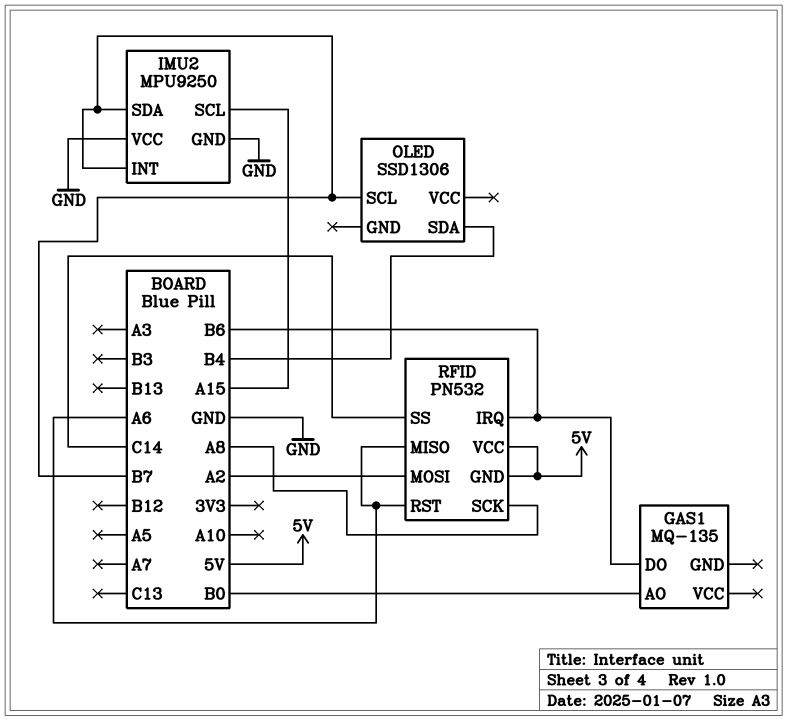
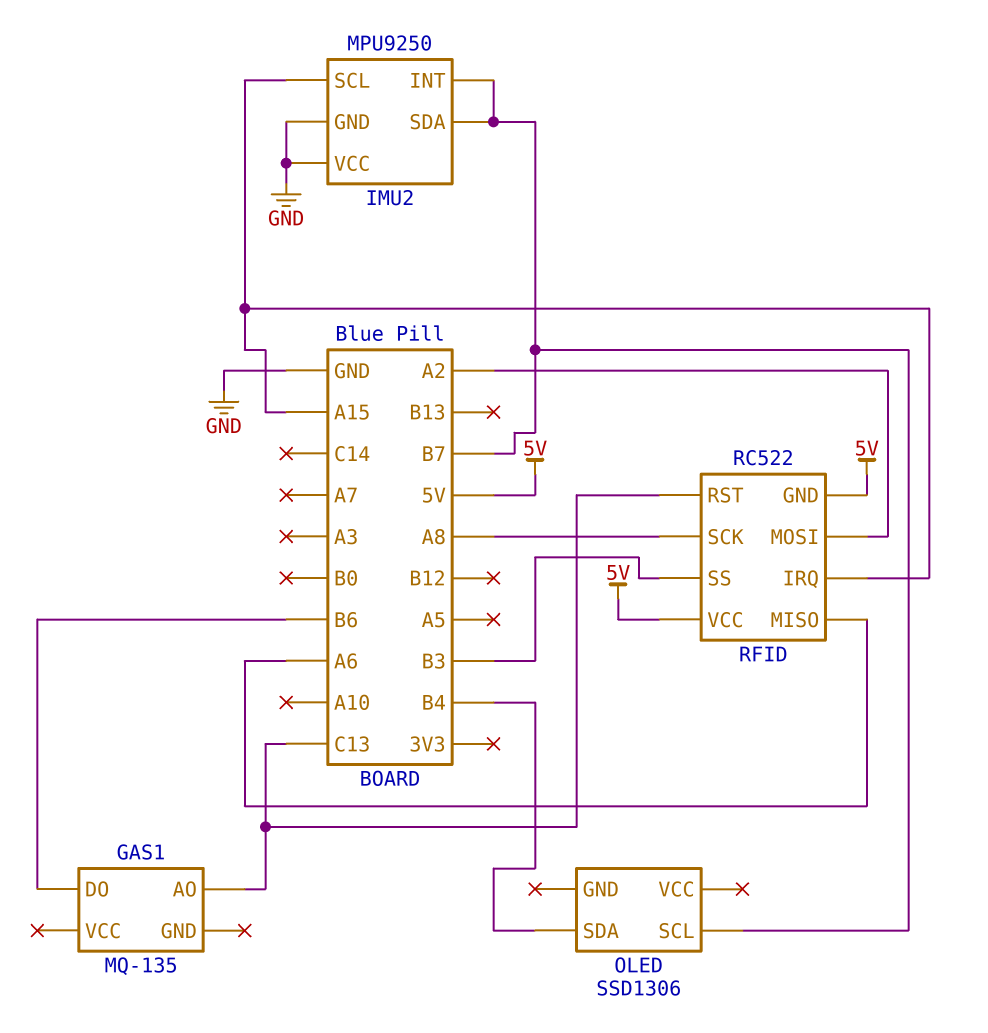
GAS1 pin AO: B0 -> C13
RFID: PN532 -> RC522
RFID pin IRQ: B6 -> A15
RFID pin RST: A6 -> C13
RFID pin SS: C14 -> B3

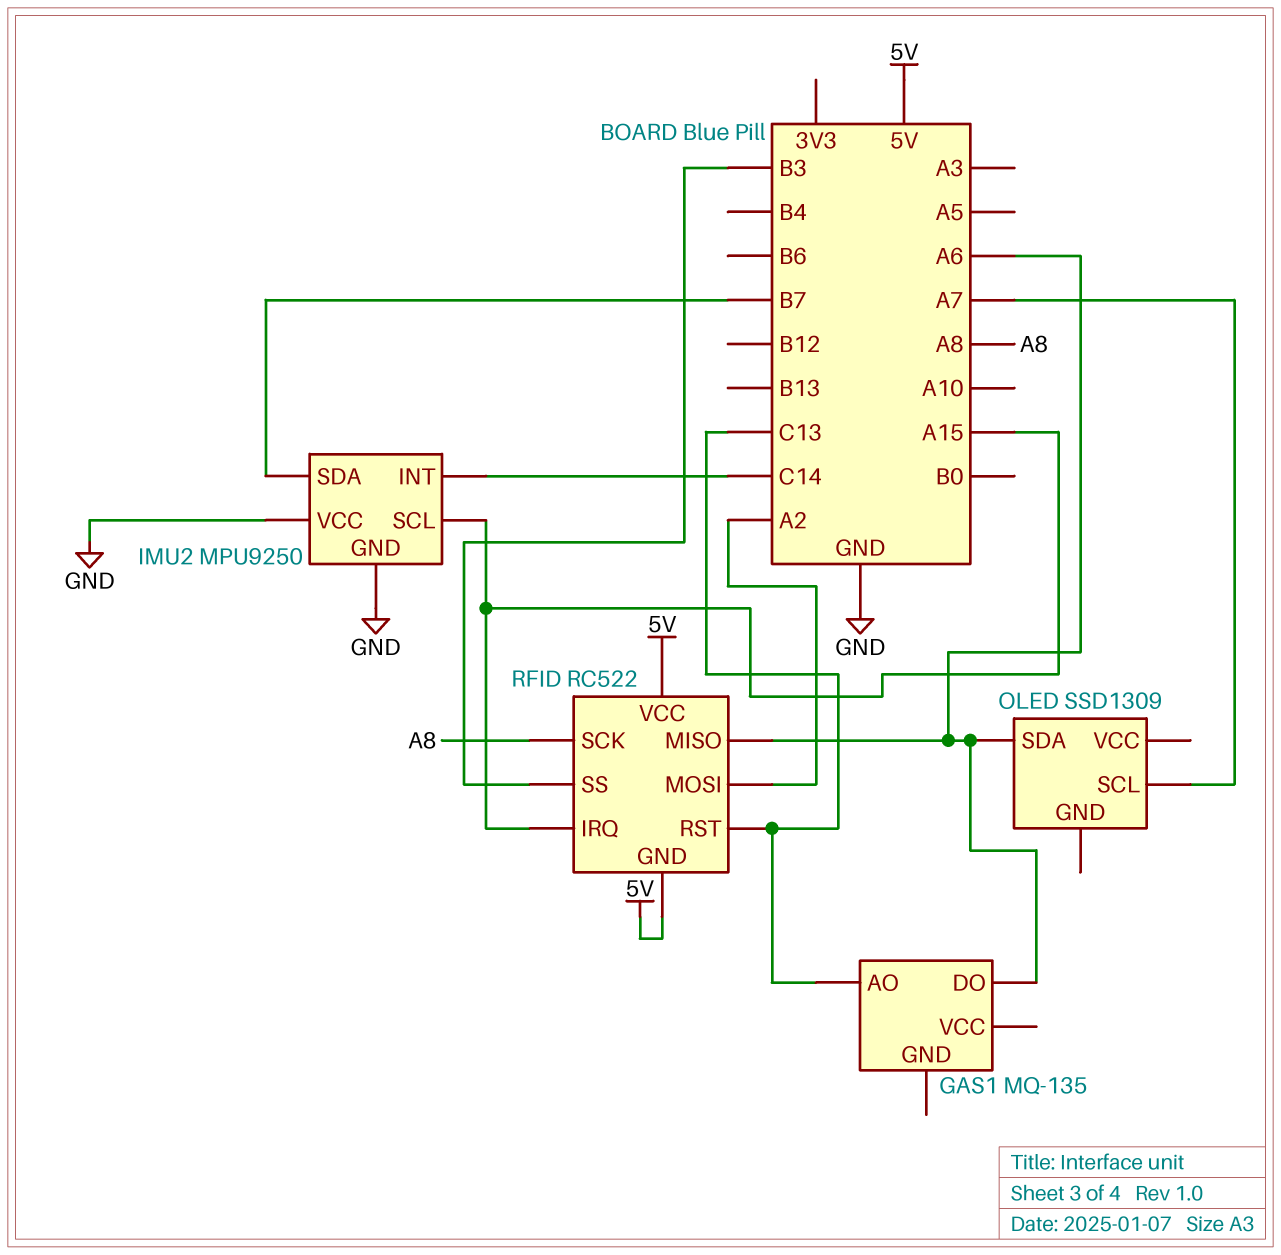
GAS1 pin DO: B6 -> A6
IMU2 pin INT: B7 -> C14
OLED: SSD1306 -> SSD1309
OLED pin SCL: B7 -> A7
OLED pin SDA: B4 -> A6

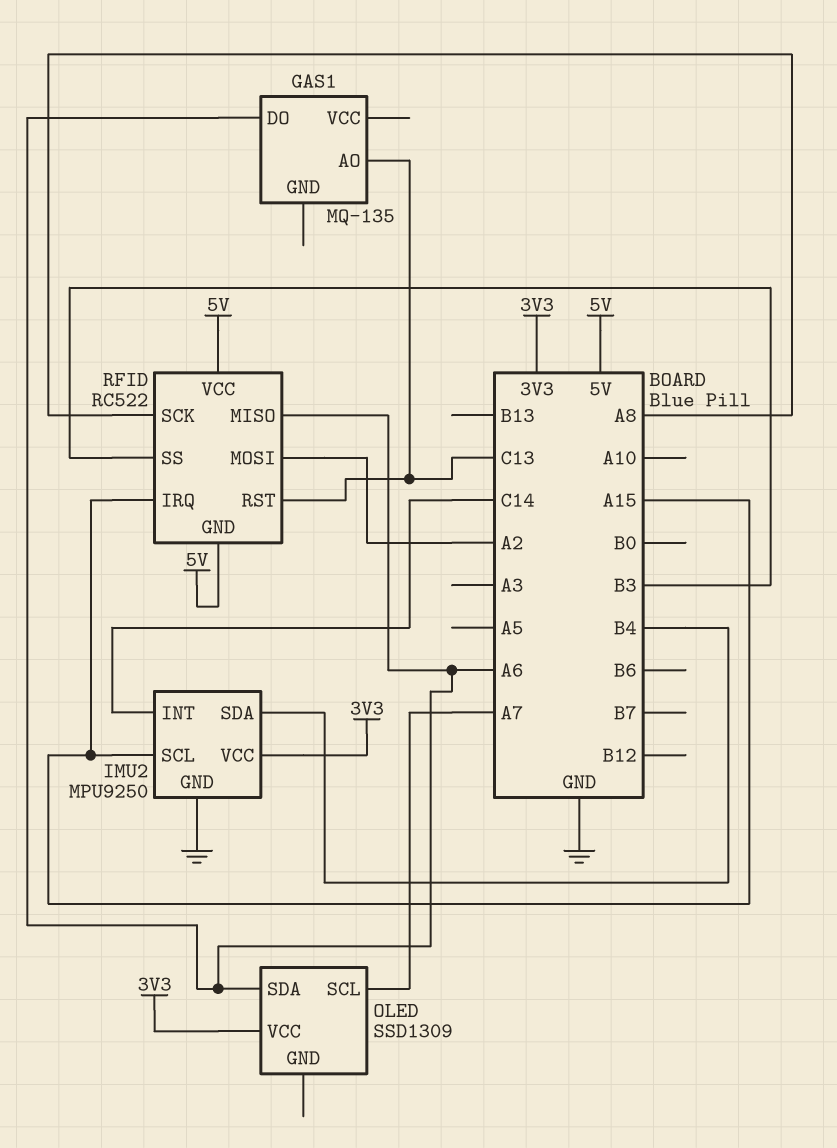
IMU2 pin SDA: B7 -> B4
IMU2 pin VCC: GND -> 3V3
OLED pin VCC: none -> 3V3

